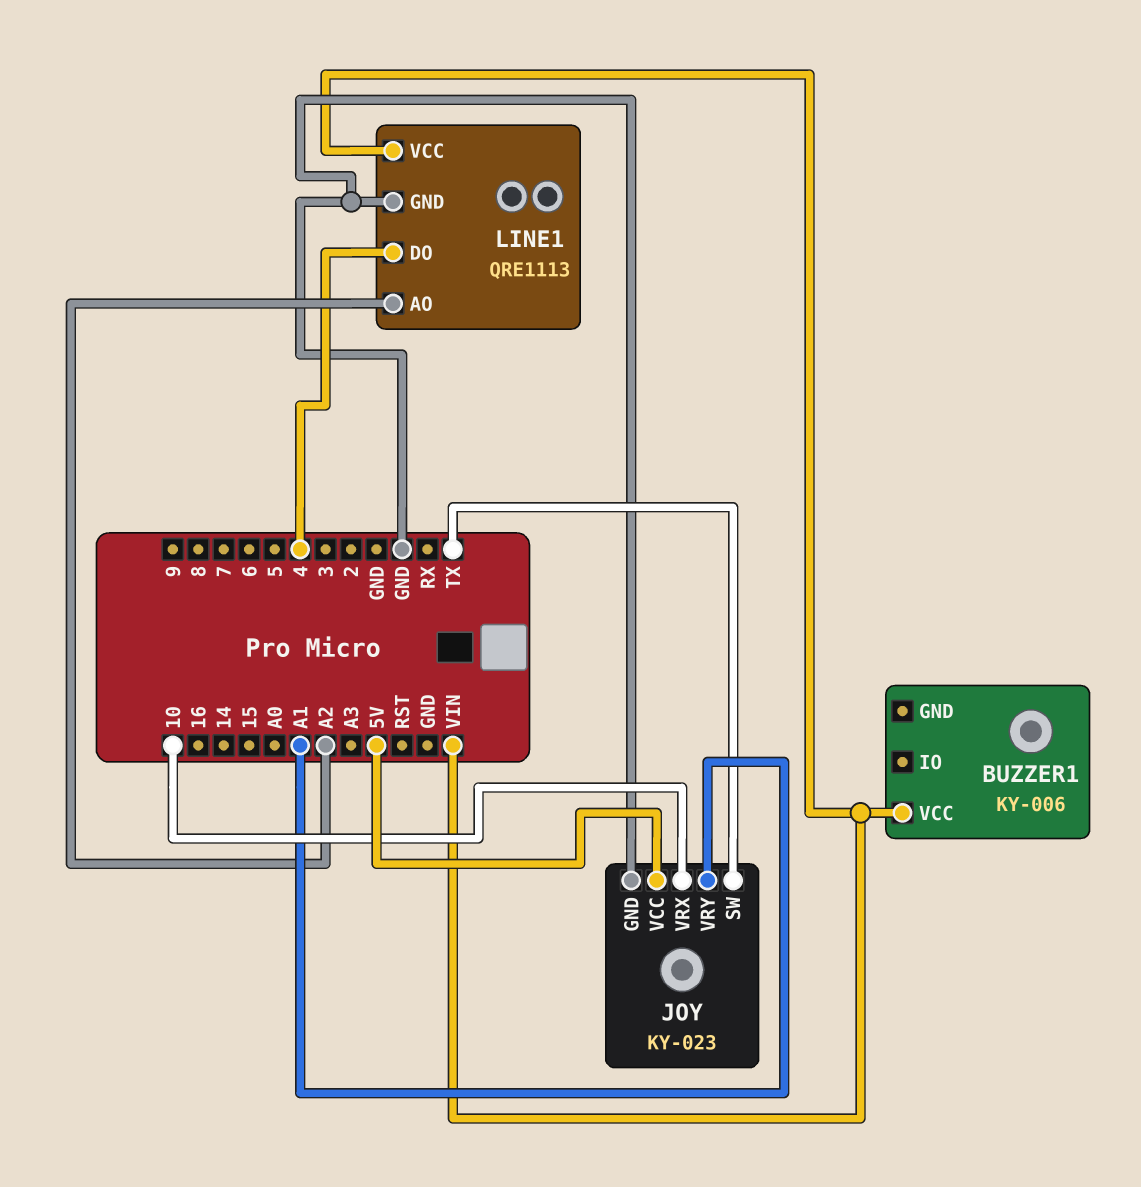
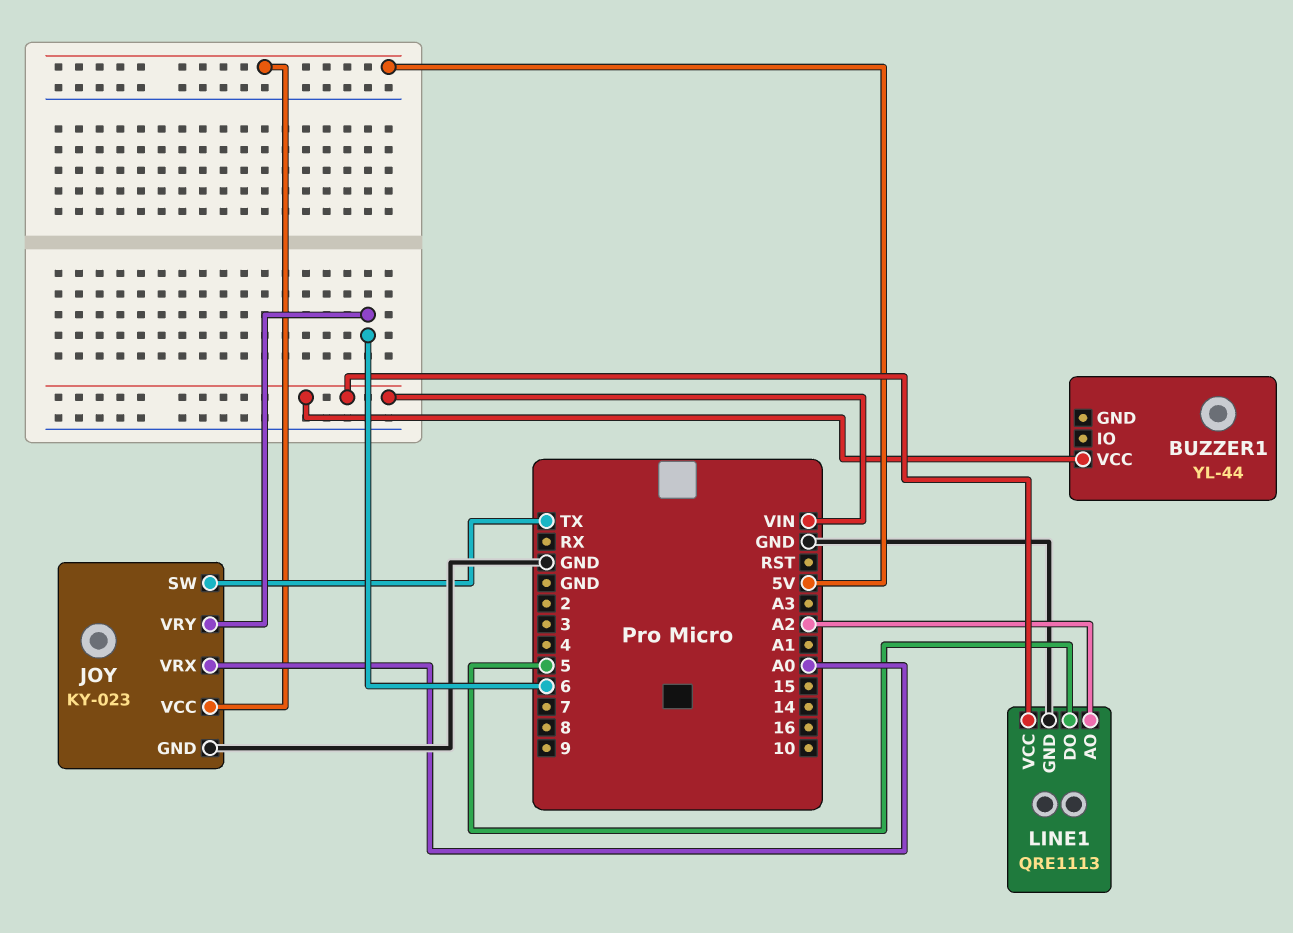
BUZZER1: KY-006 -> YL-44
JOY pin VRX: 10 -> A0
JOY pin VRY: A1 -> 6
LINE1 pin DO: 4 -> 5

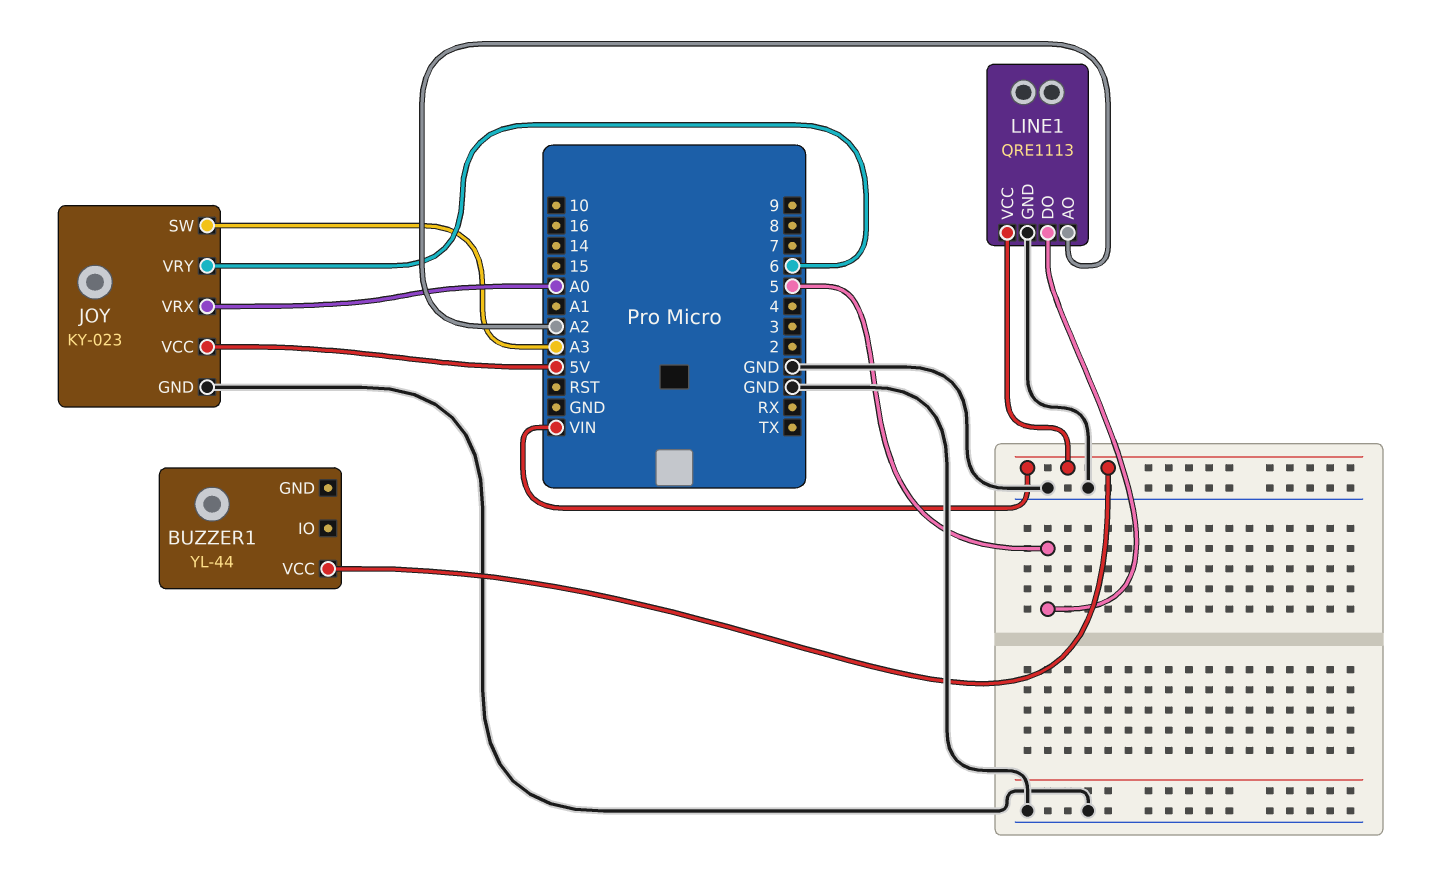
JOY pin SW: TX -> A3

